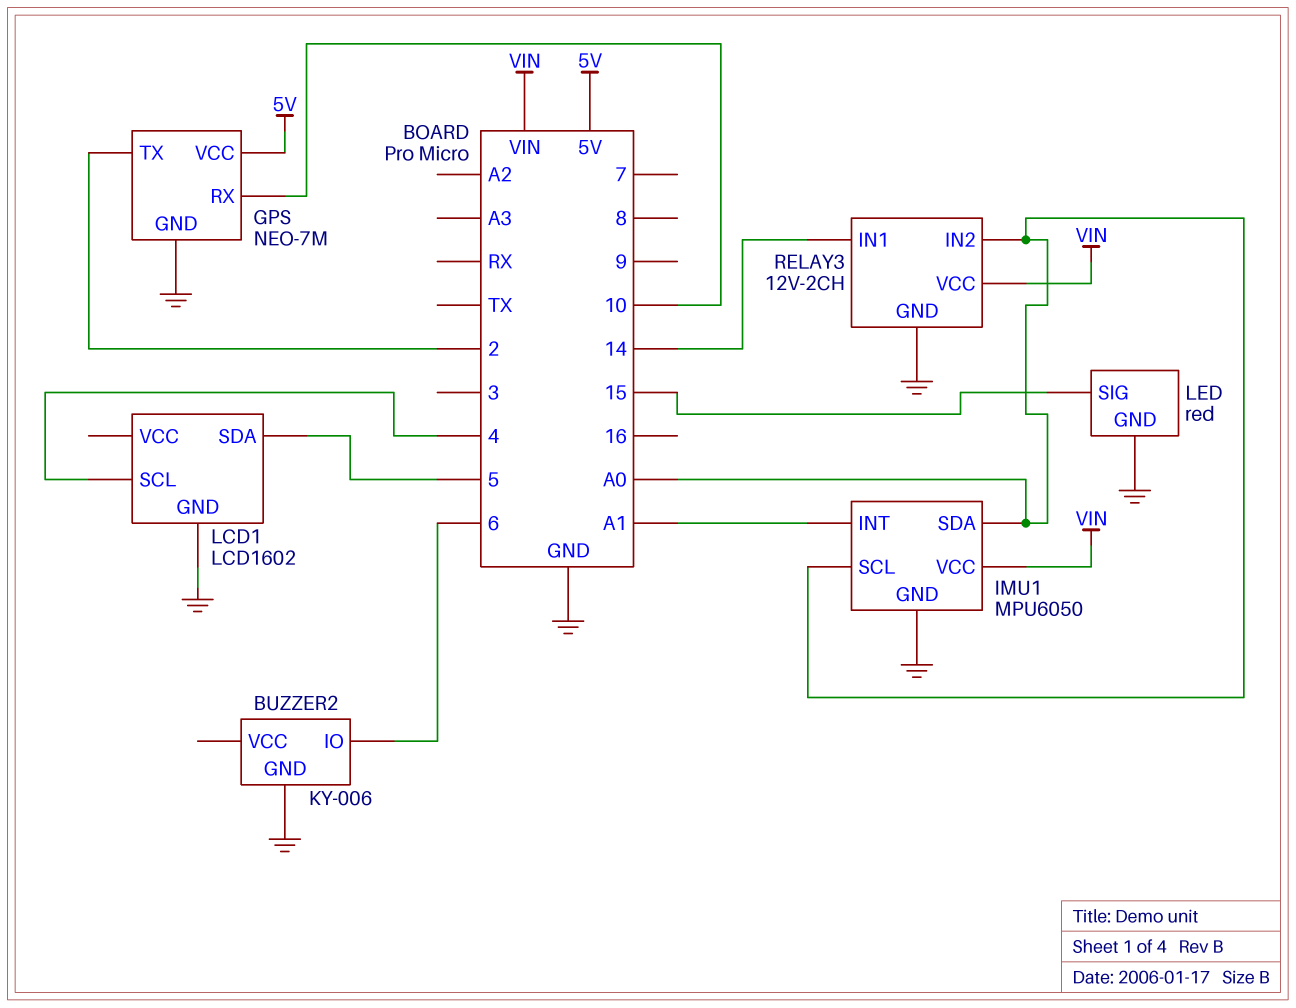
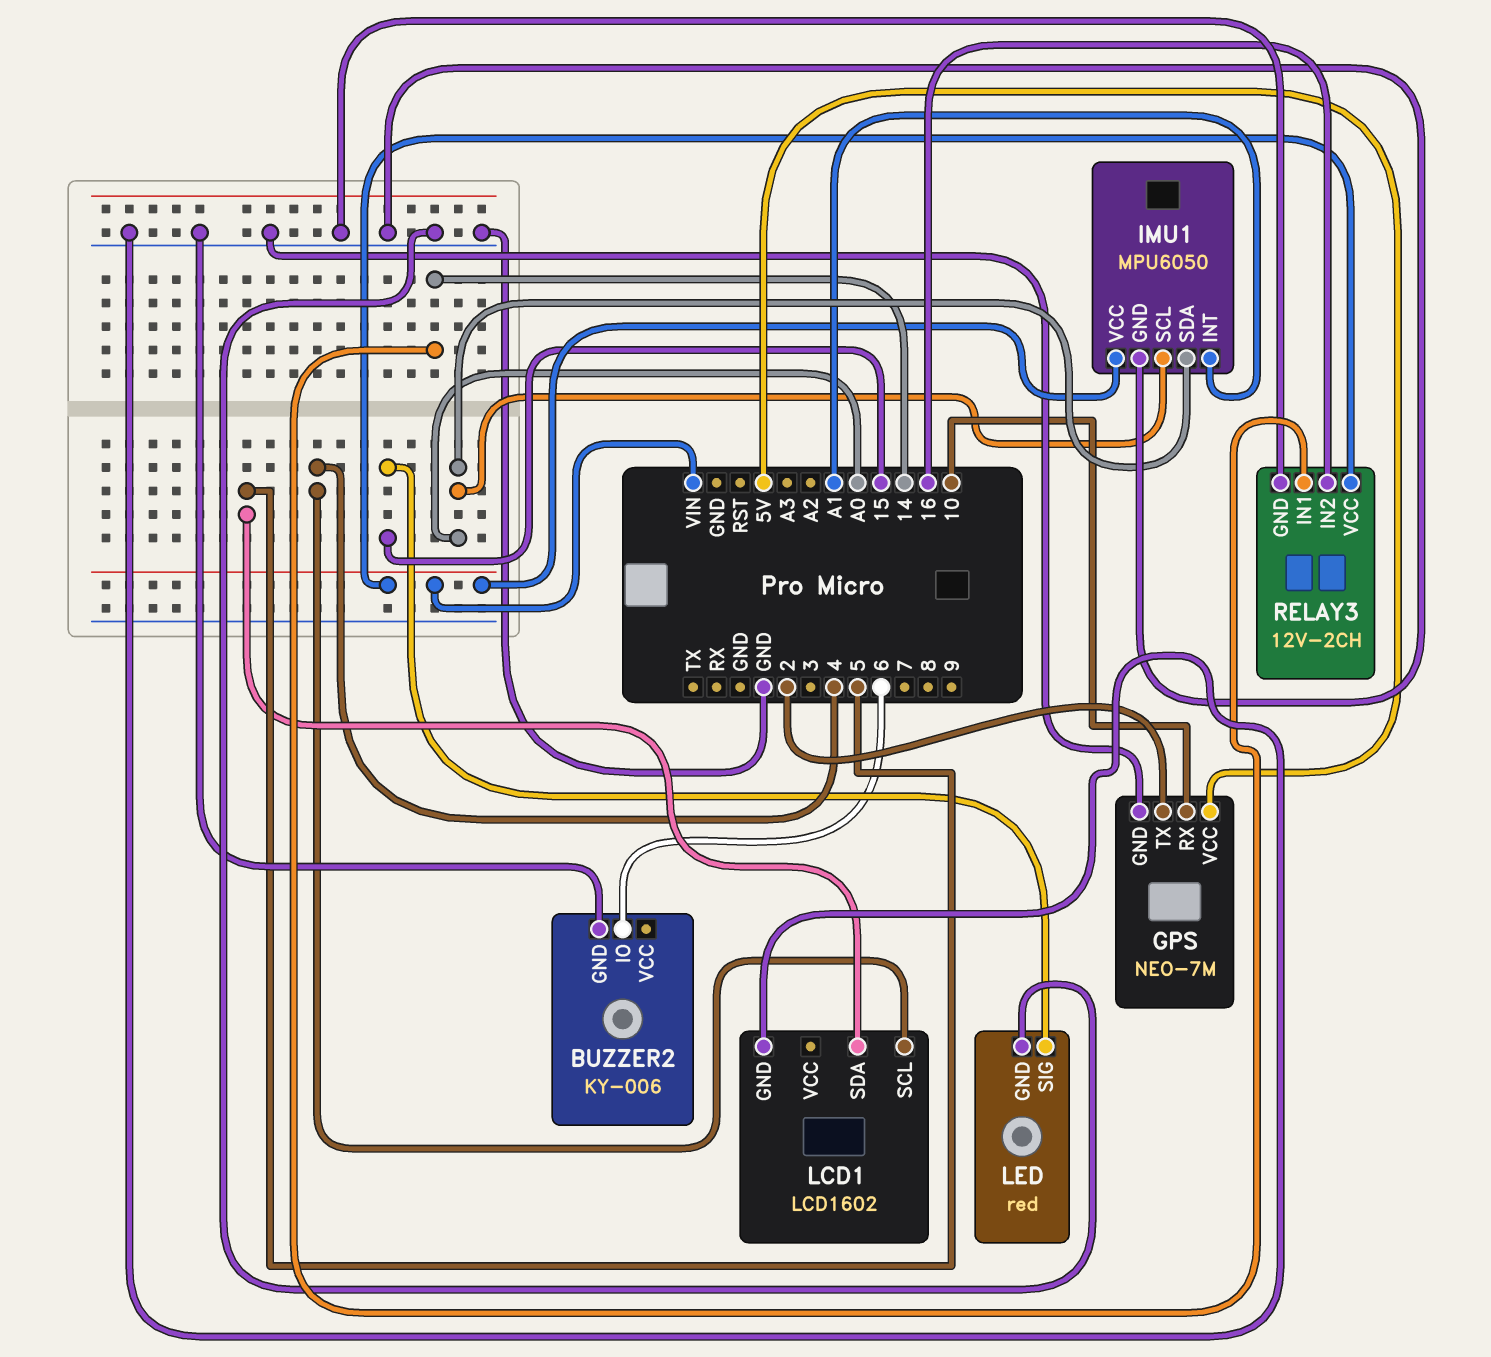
RELAY3 pin IN2: A0 -> 16

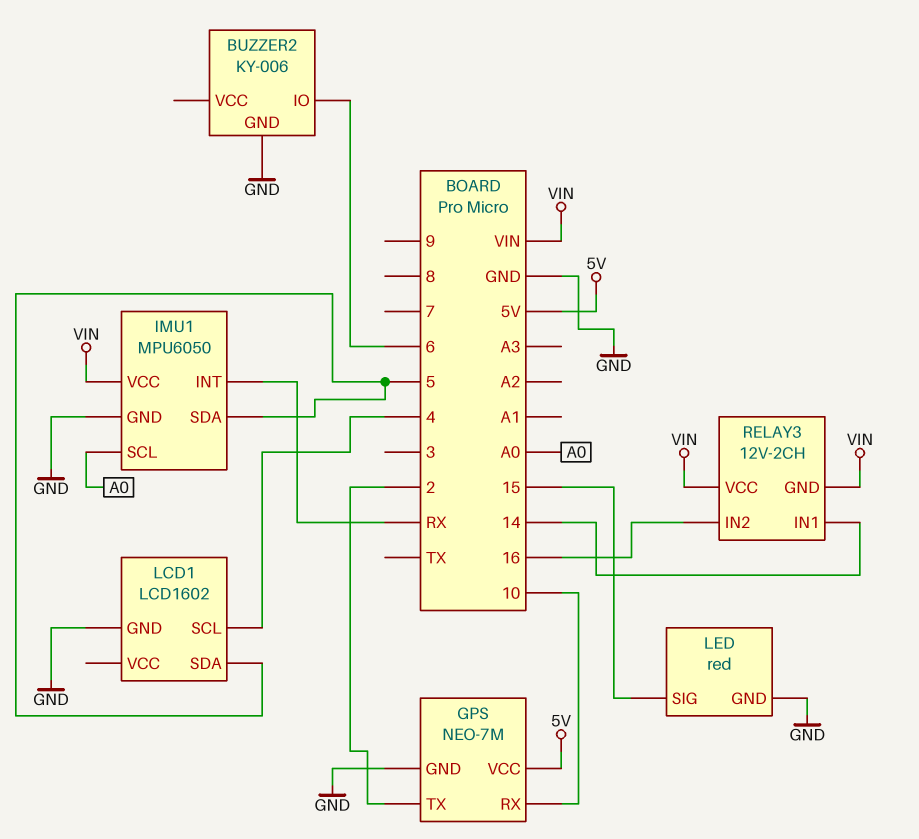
IMU1 pin INT: A1 -> RX
IMU1 pin SDA: A0 -> 5
RELAY3 pin GND: GND -> VIN

